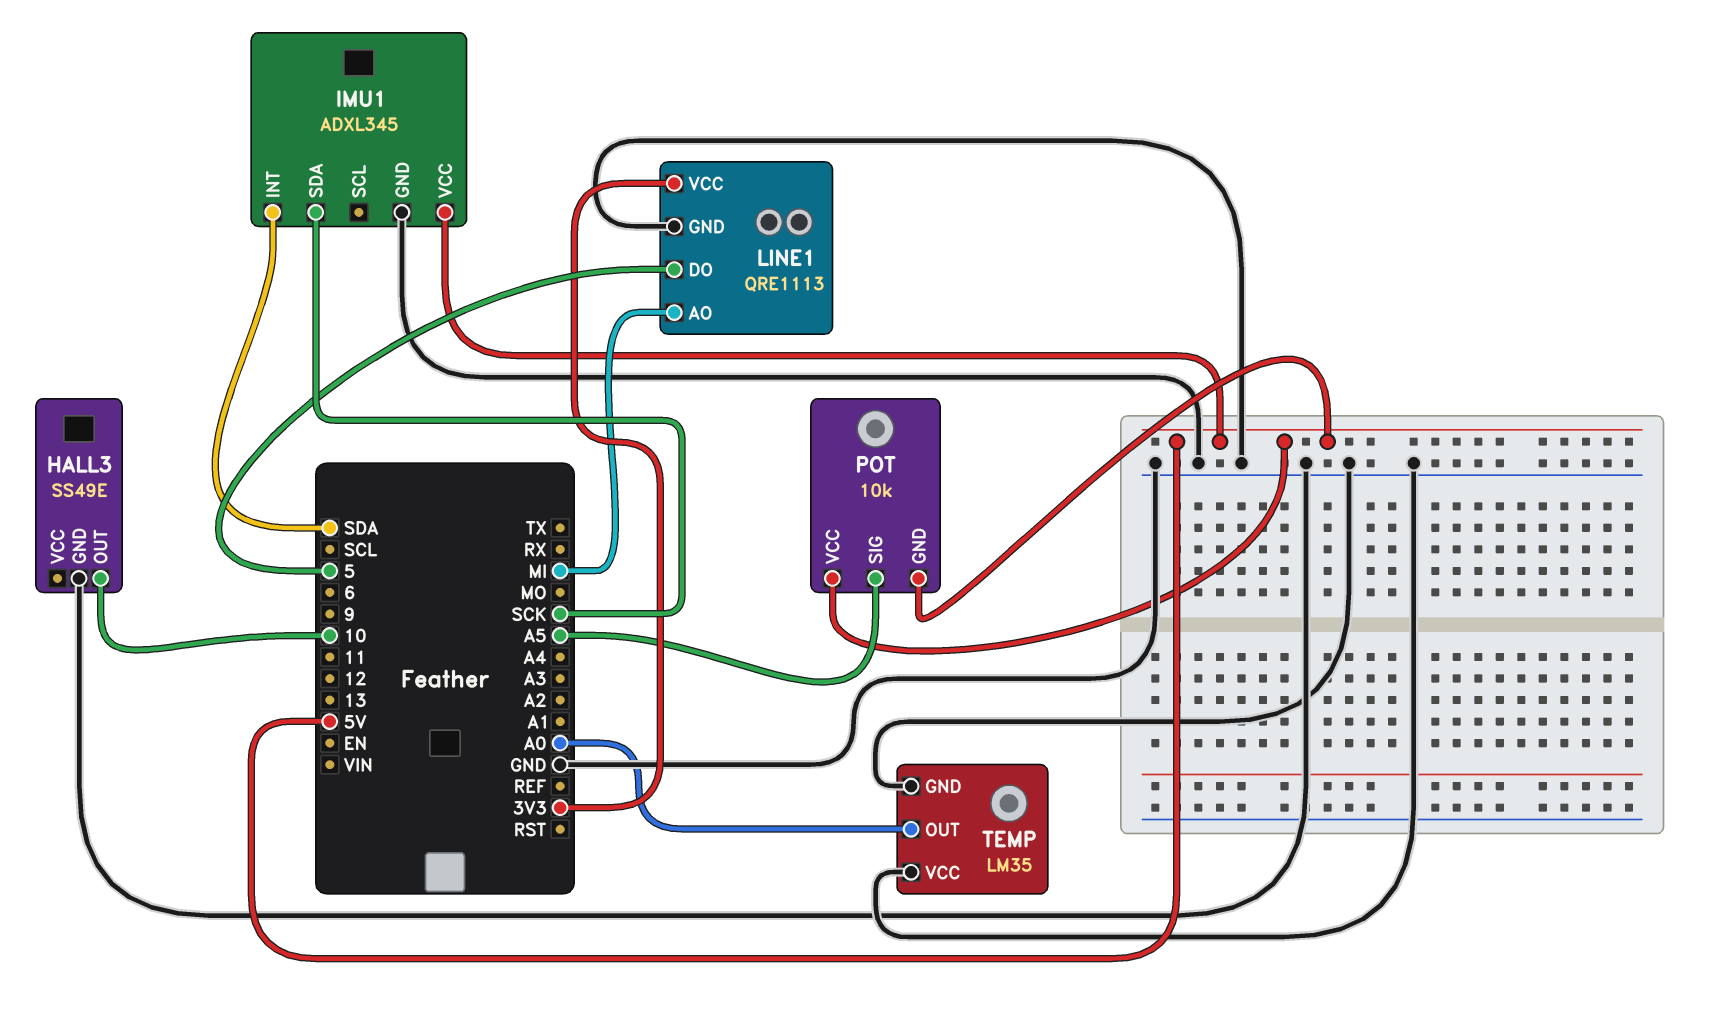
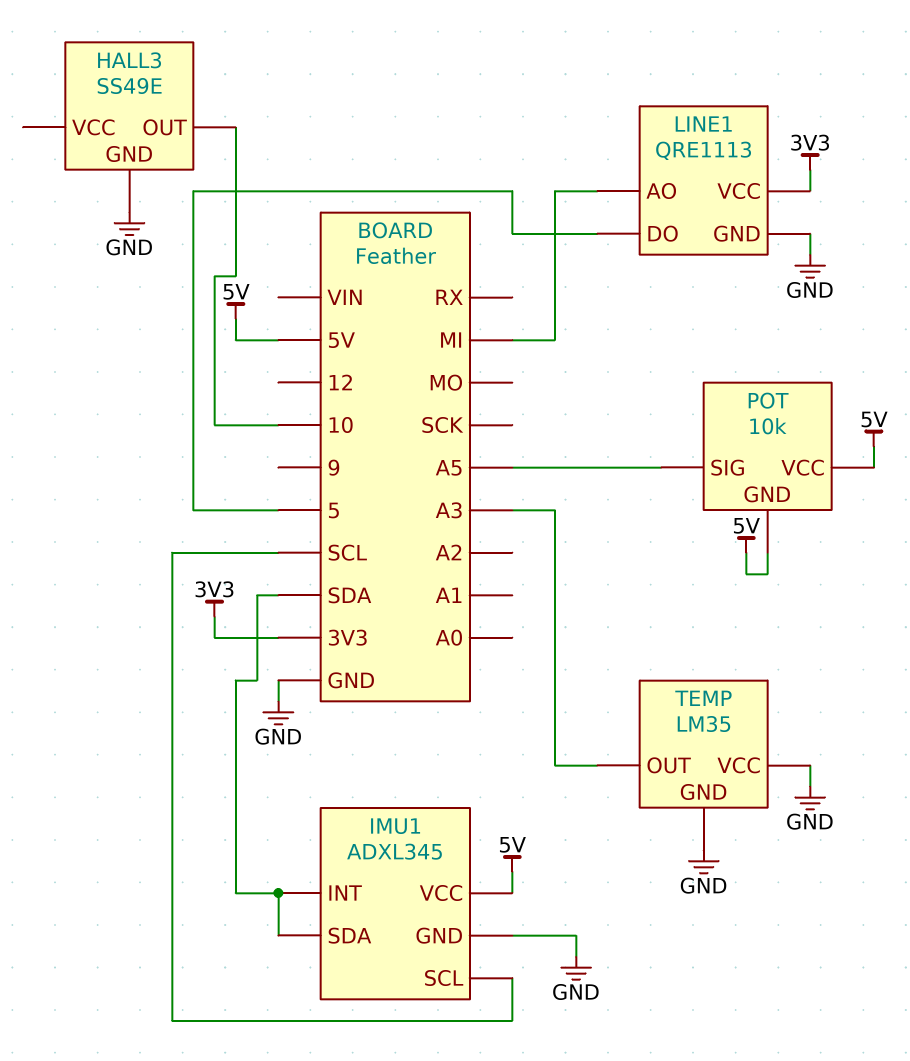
IMU1 pin SCL: none -> SCL
IMU1 pin SDA: SCK -> SDA
TEMP pin OUT: A0 -> A3

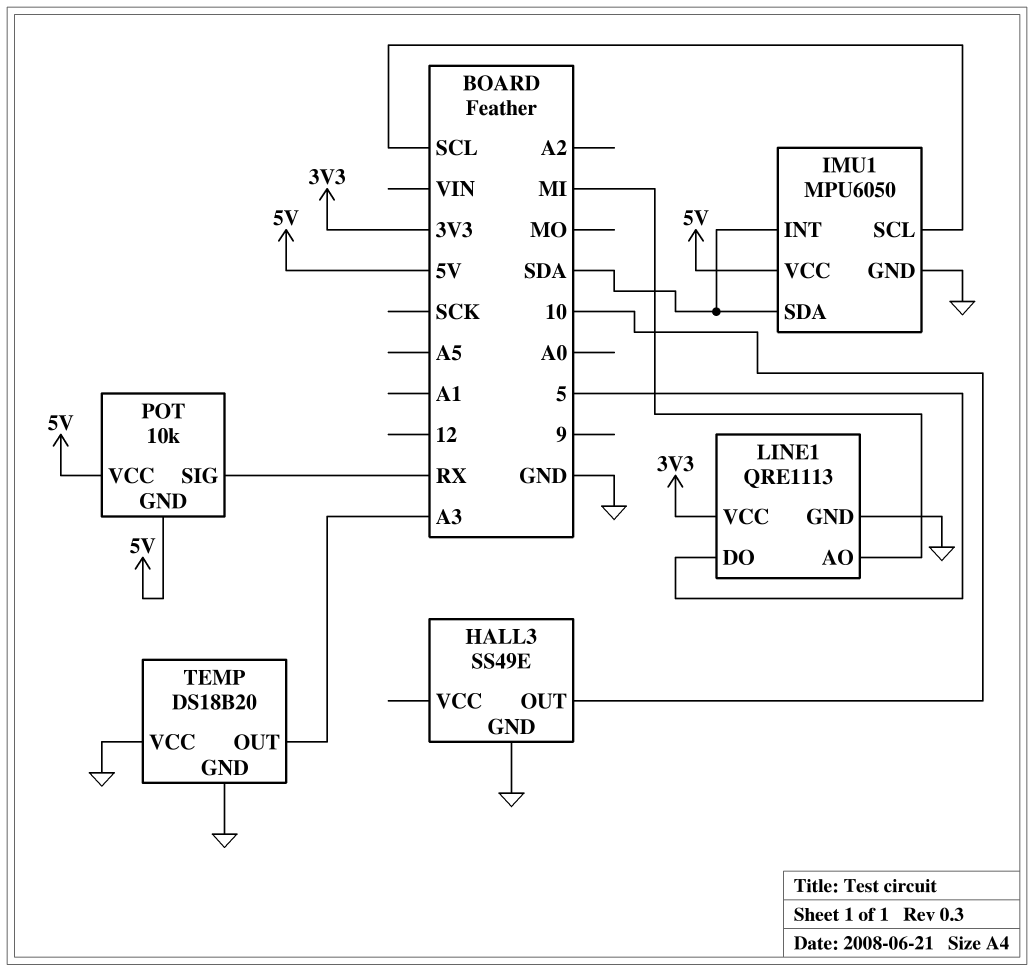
IMU1: ADXL345 -> MPU6050
POT pin SIG: A5 -> RX
TEMP: LM35 -> DS18B20

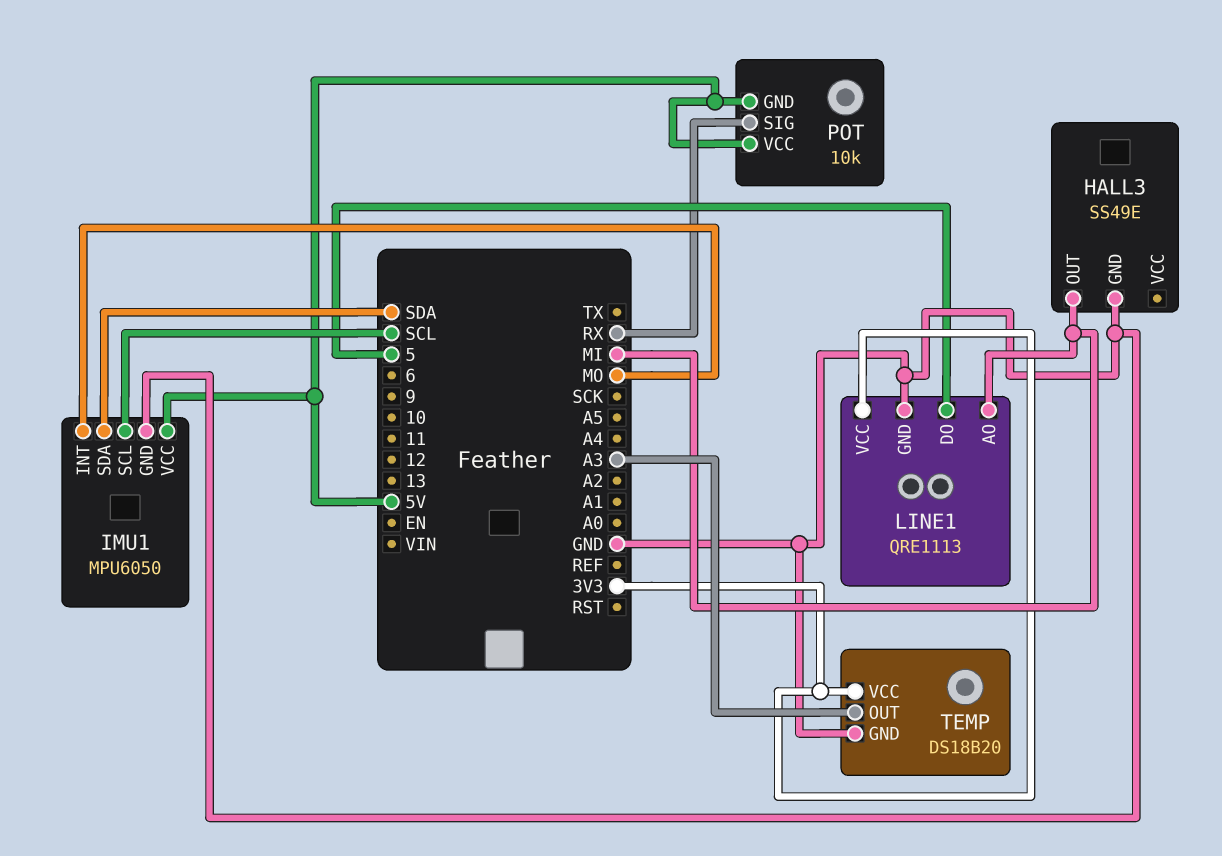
HALL3 pin OUT: 10 -> MI
IMU1 pin INT: SDA -> MO
TEMP pin VCC: GND -> 3V3

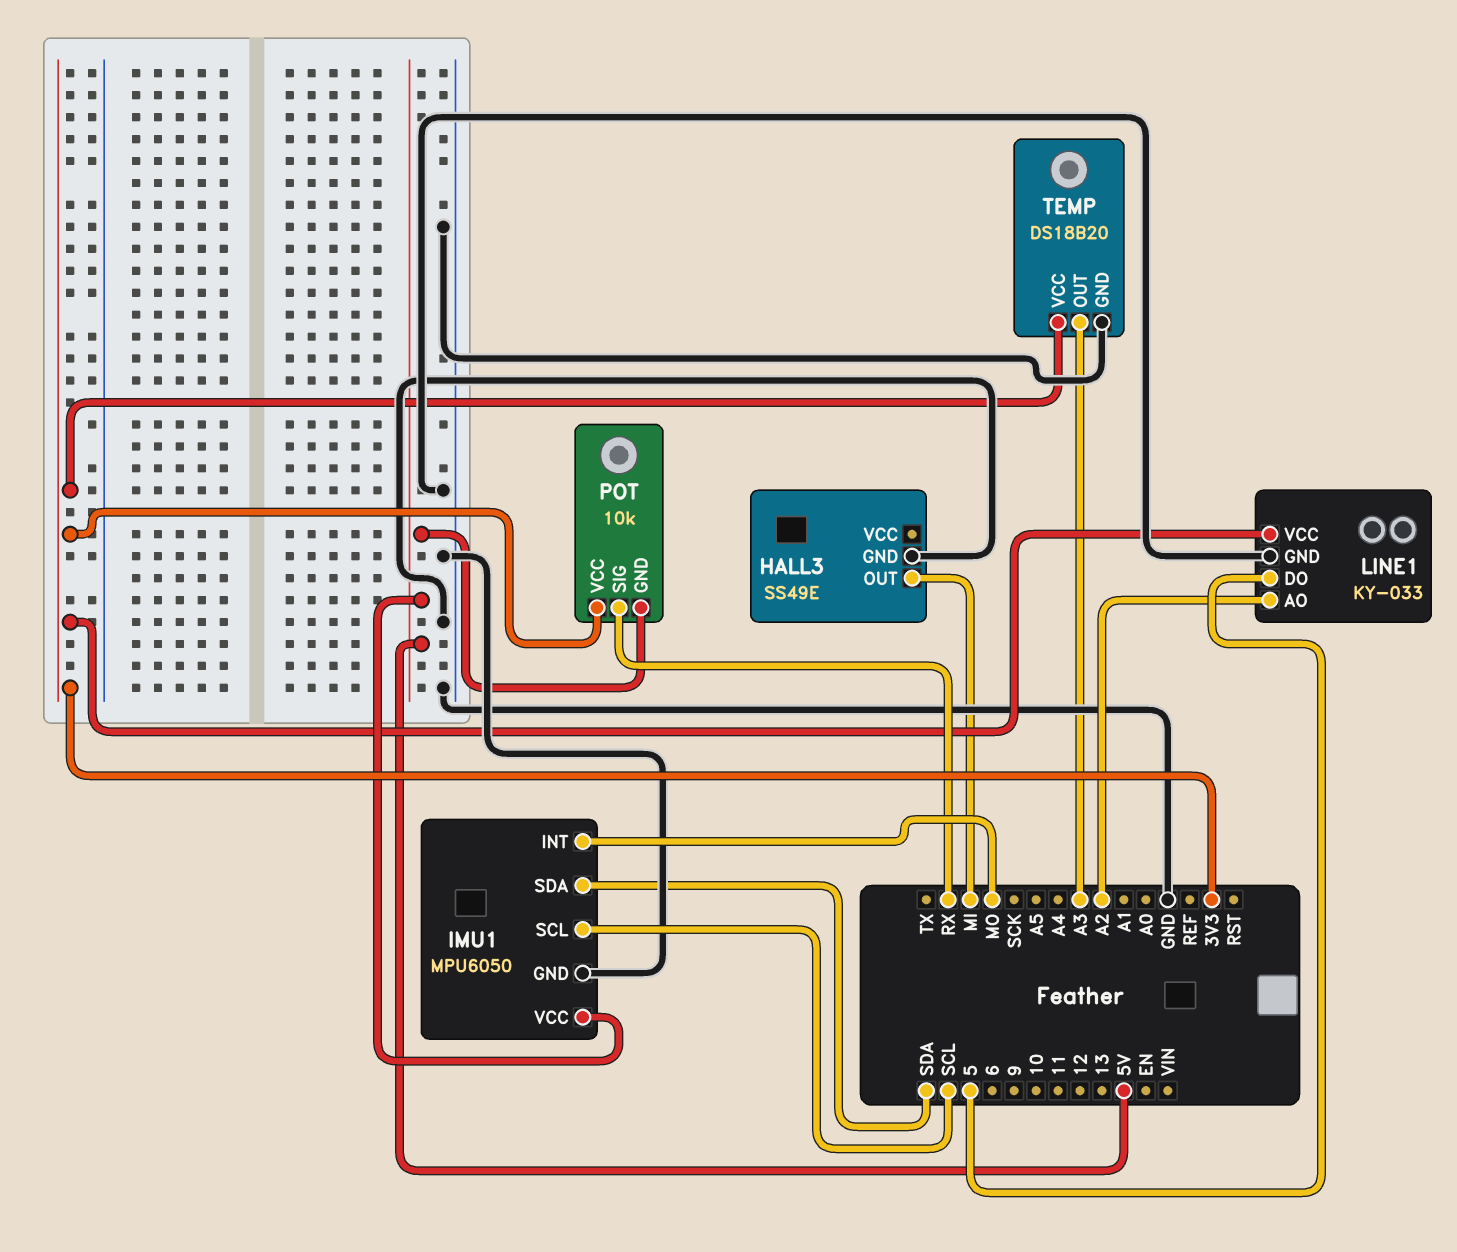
LINE1: QRE1113 -> KY-033
LINE1 pin AO: MI -> A2
POT pin VCC: 5V -> 3V3

